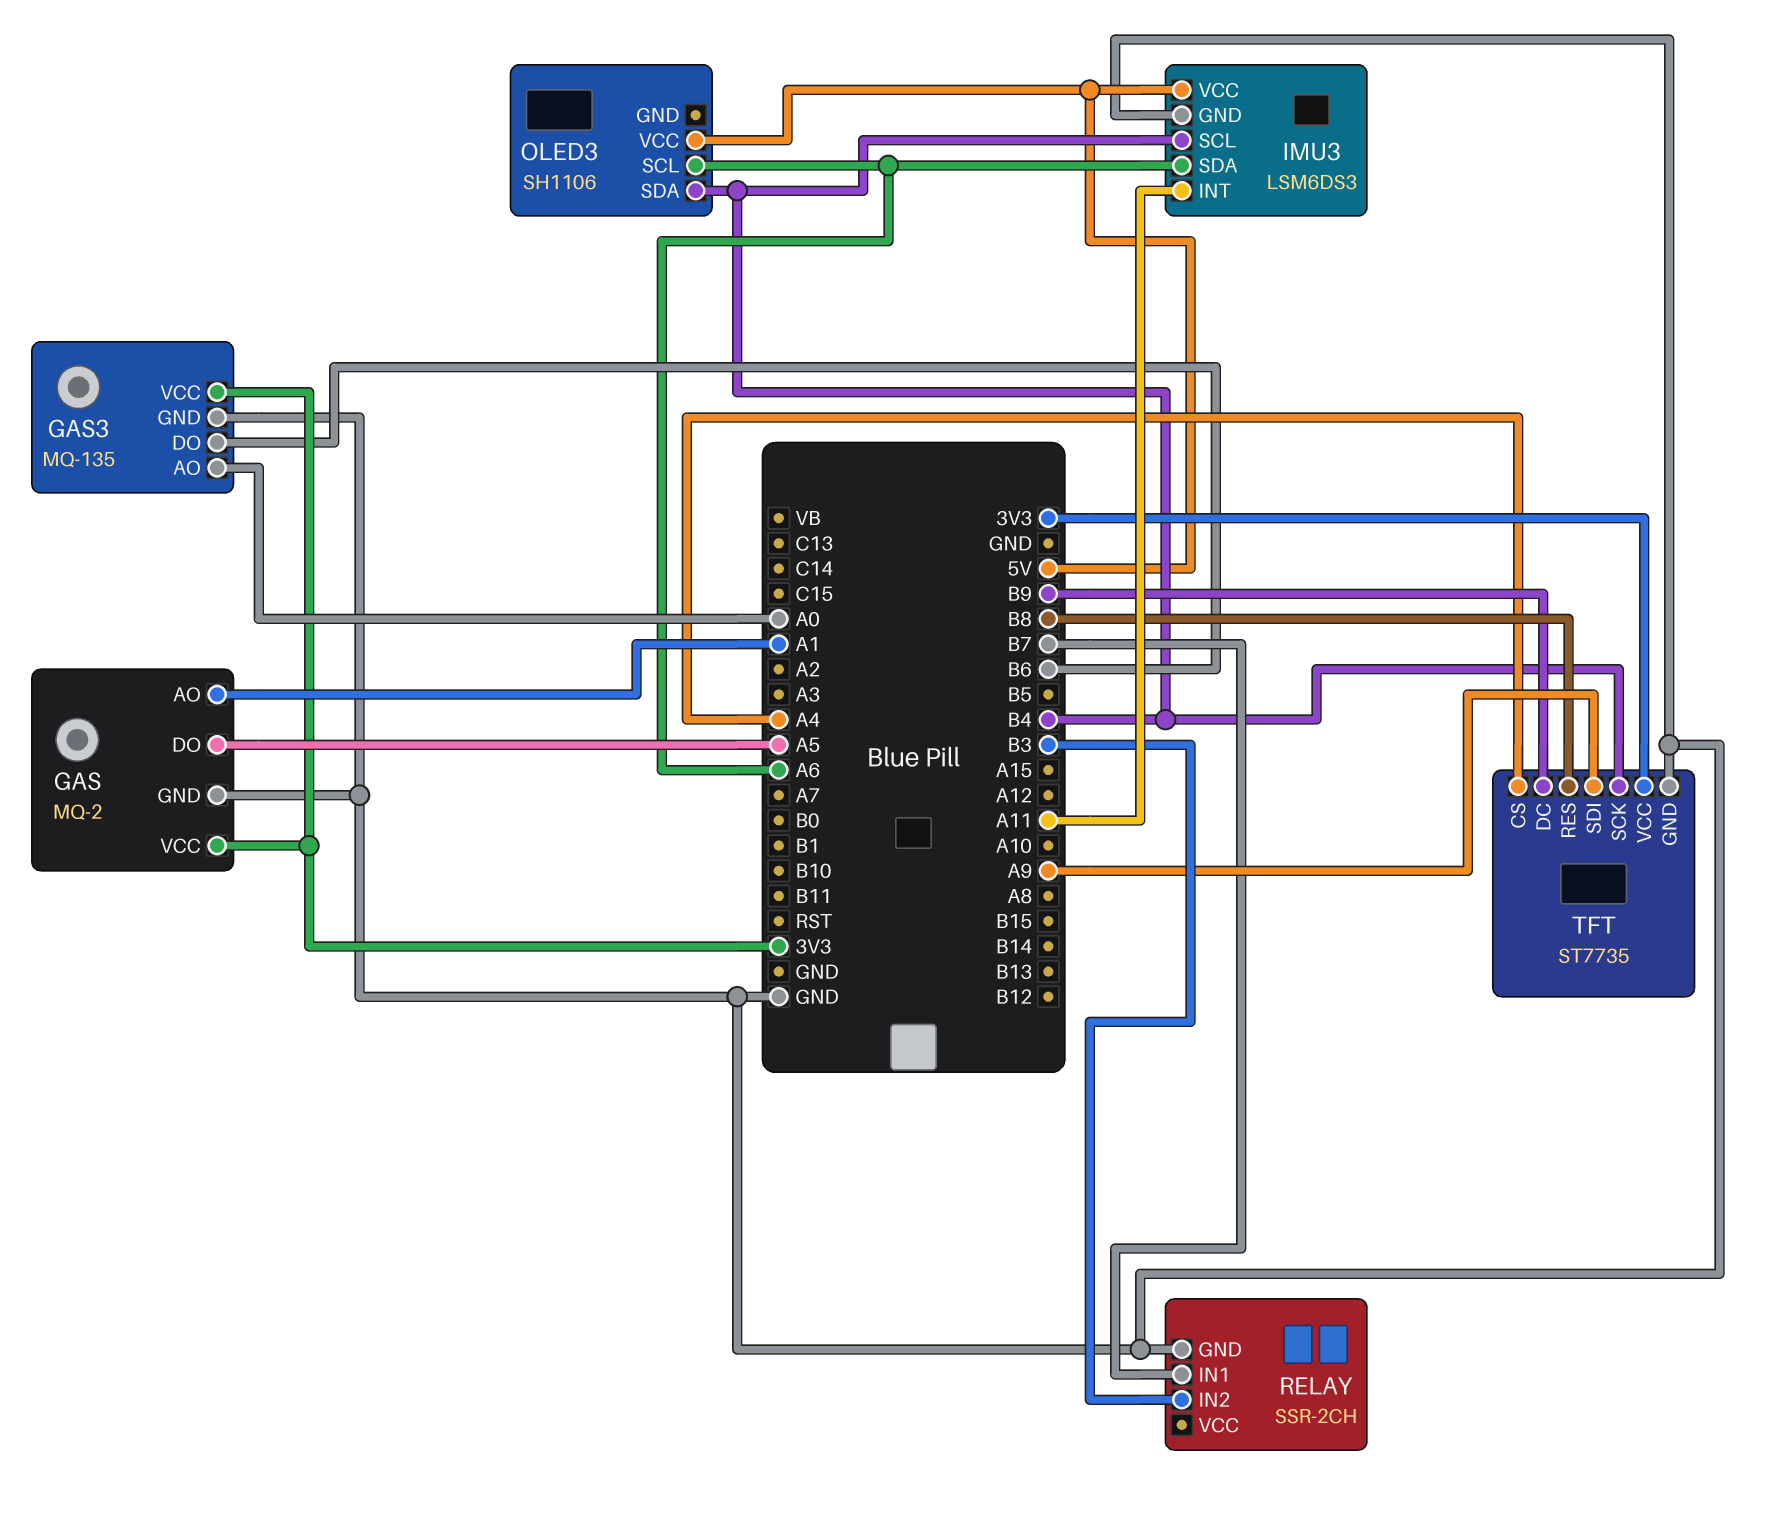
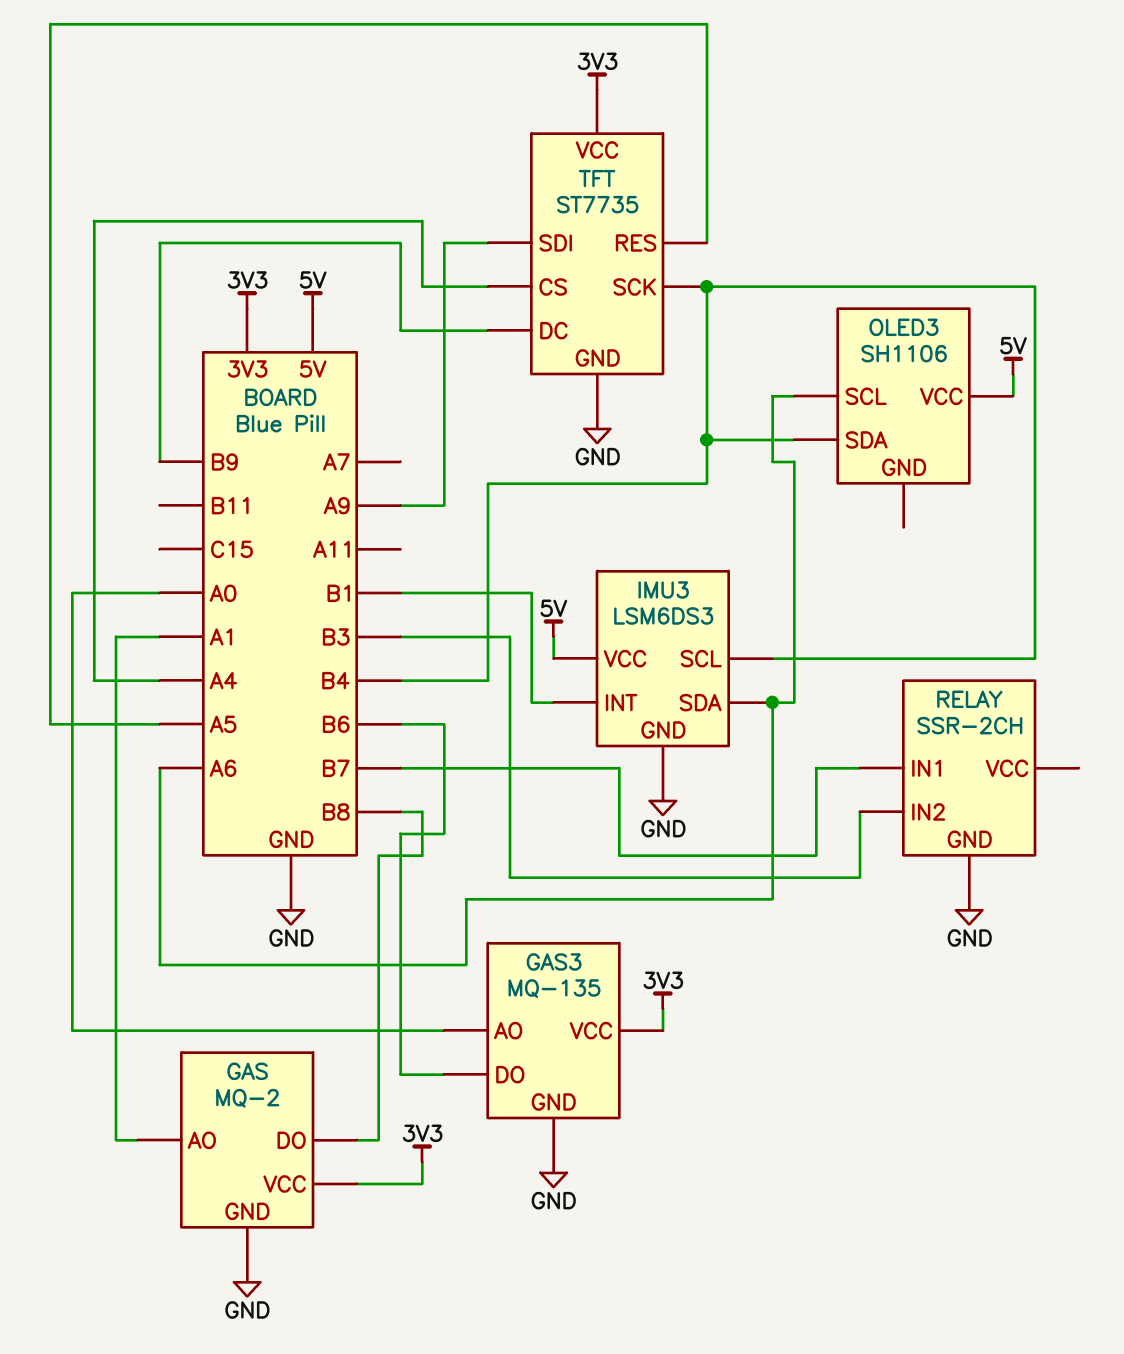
GAS pin DO: A5 -> B8
IMU3 pin INT: A11 -> B1
TFT pin RES: B8 -> A5

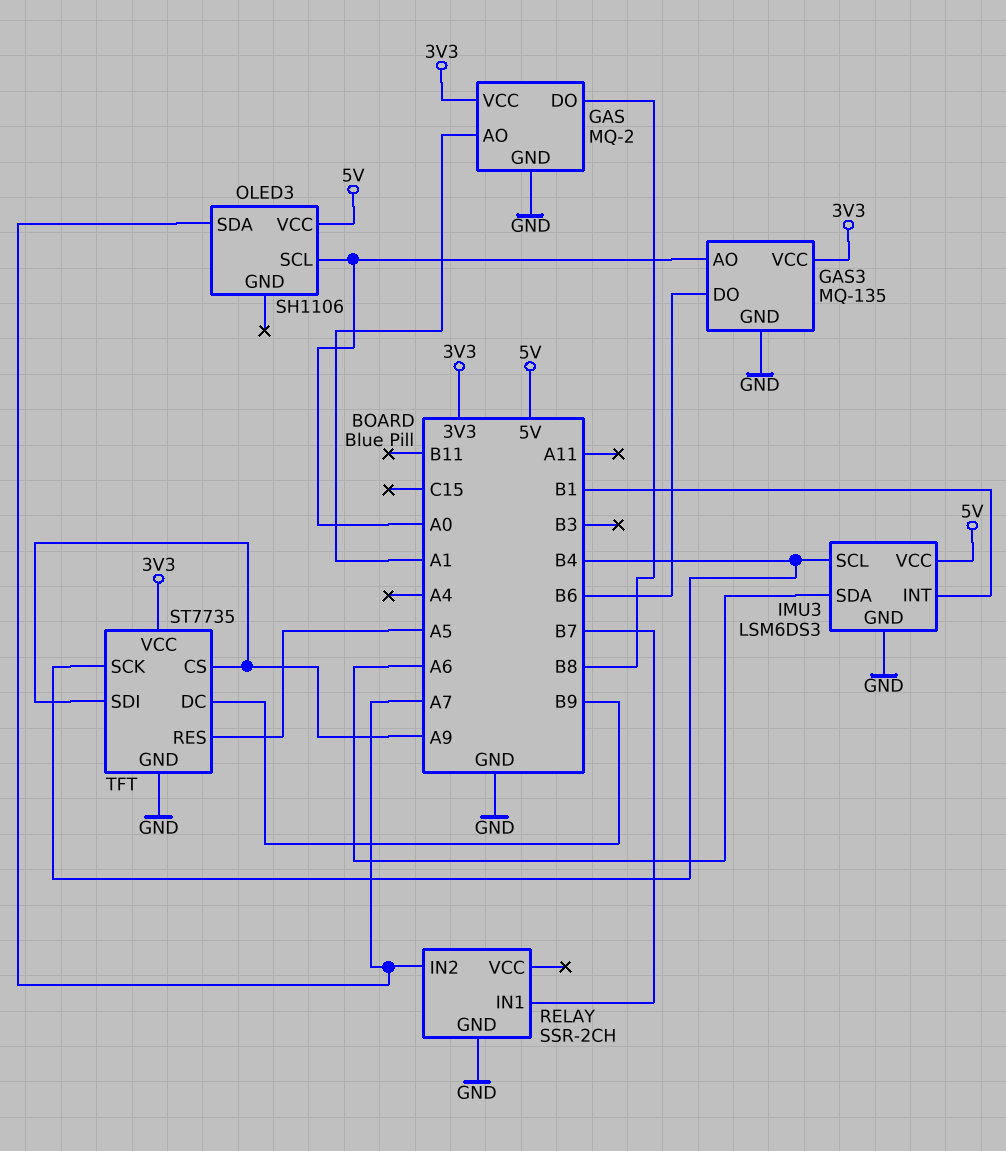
OLED3 pin SCL: A6 -> A0
OLED3 pin SDA: B4 -> A7
RELAY pin IN2: B3 -> A7
TFT pin CS: A4 -> A9

